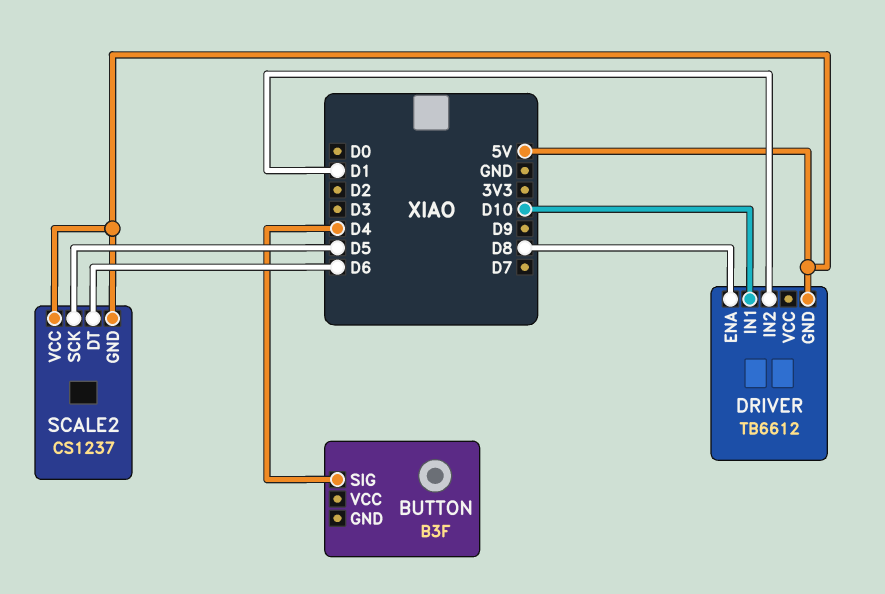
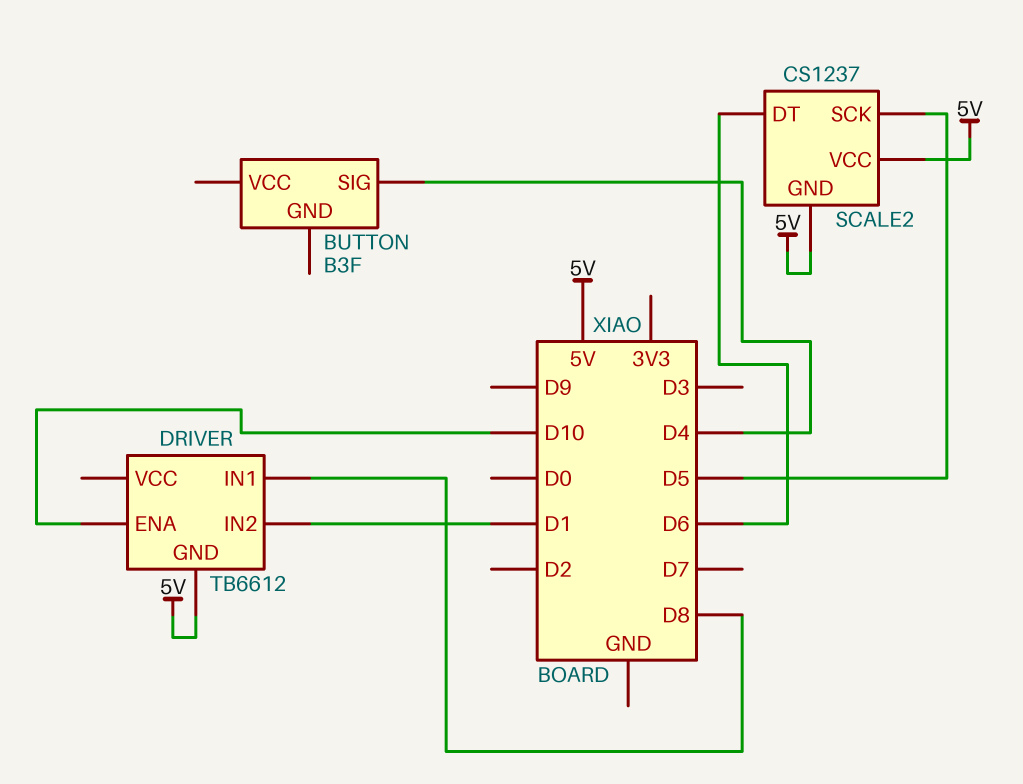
DRIVER pin ENA: D8 -> D10
DRIVER pin IN1: D10 -> D8

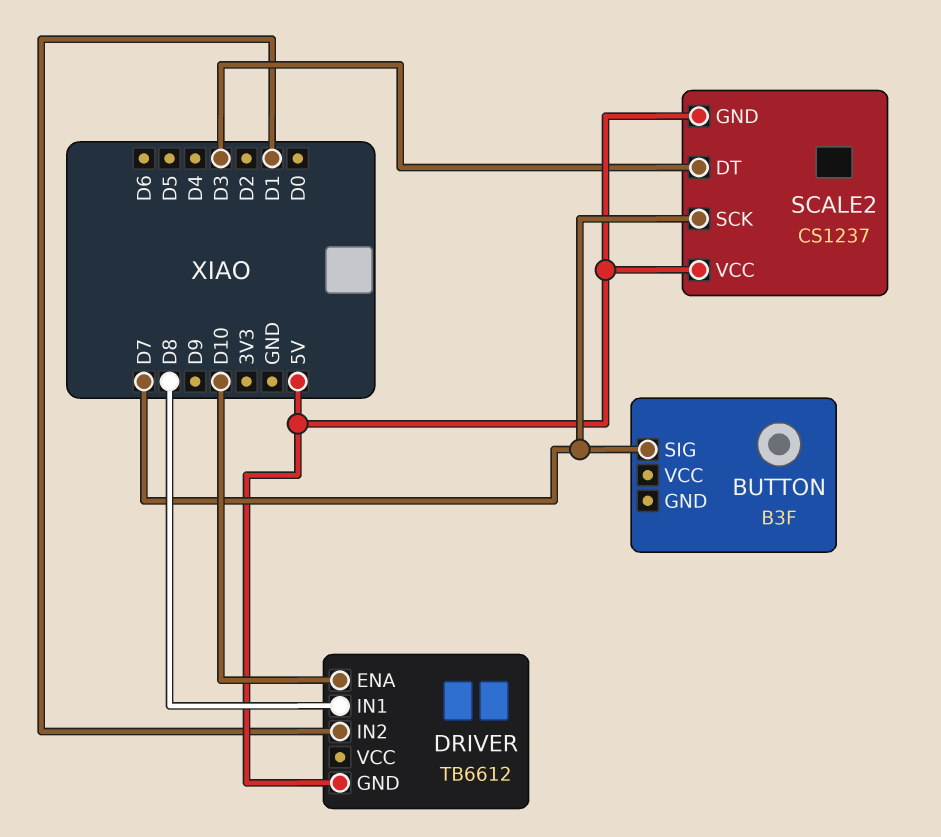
BUTTON pin SIG: D4 -> D7
SCALE2 pin DT: D6 -> D3
SCALE2 pin SCK: D5 -> D7

